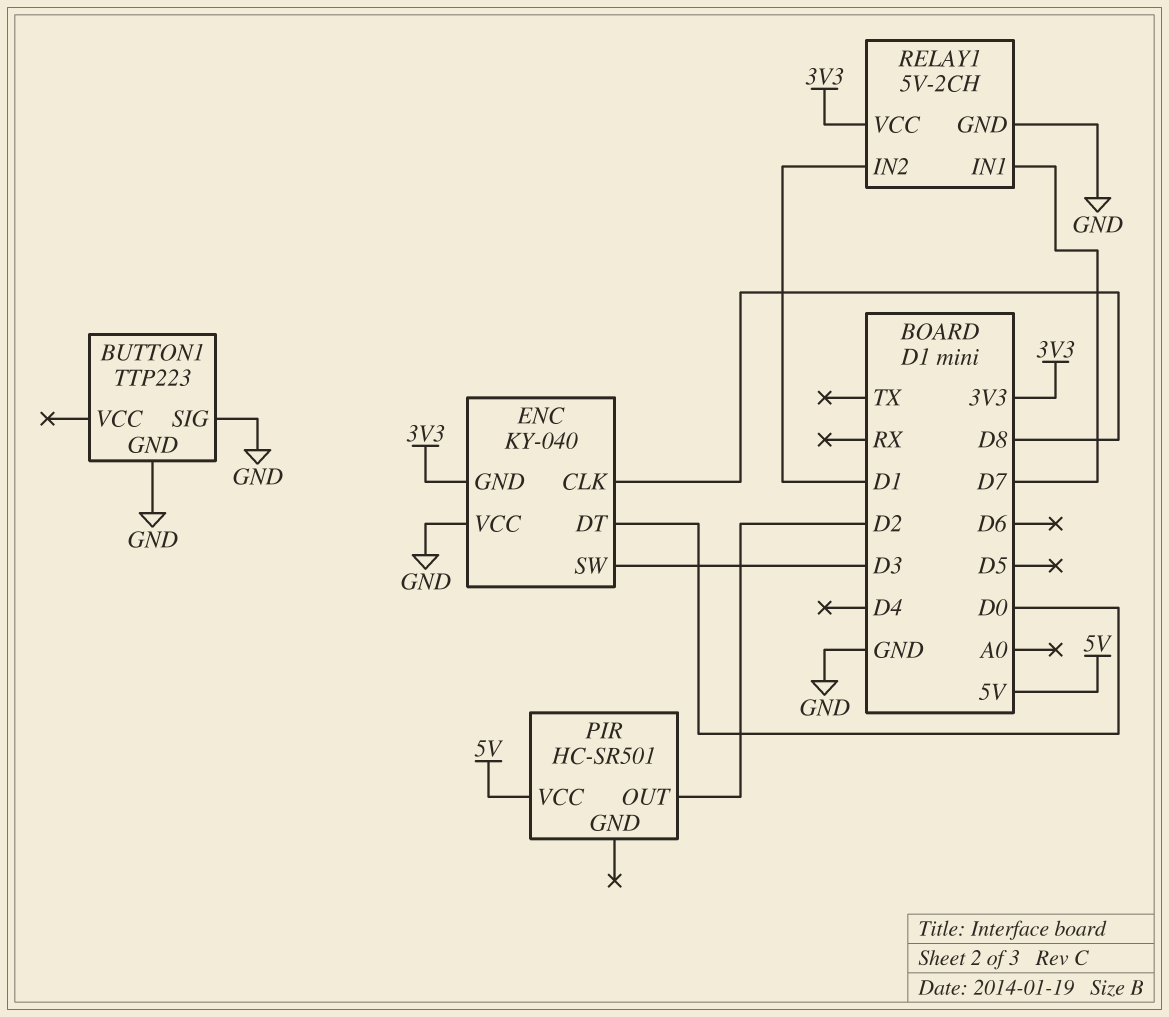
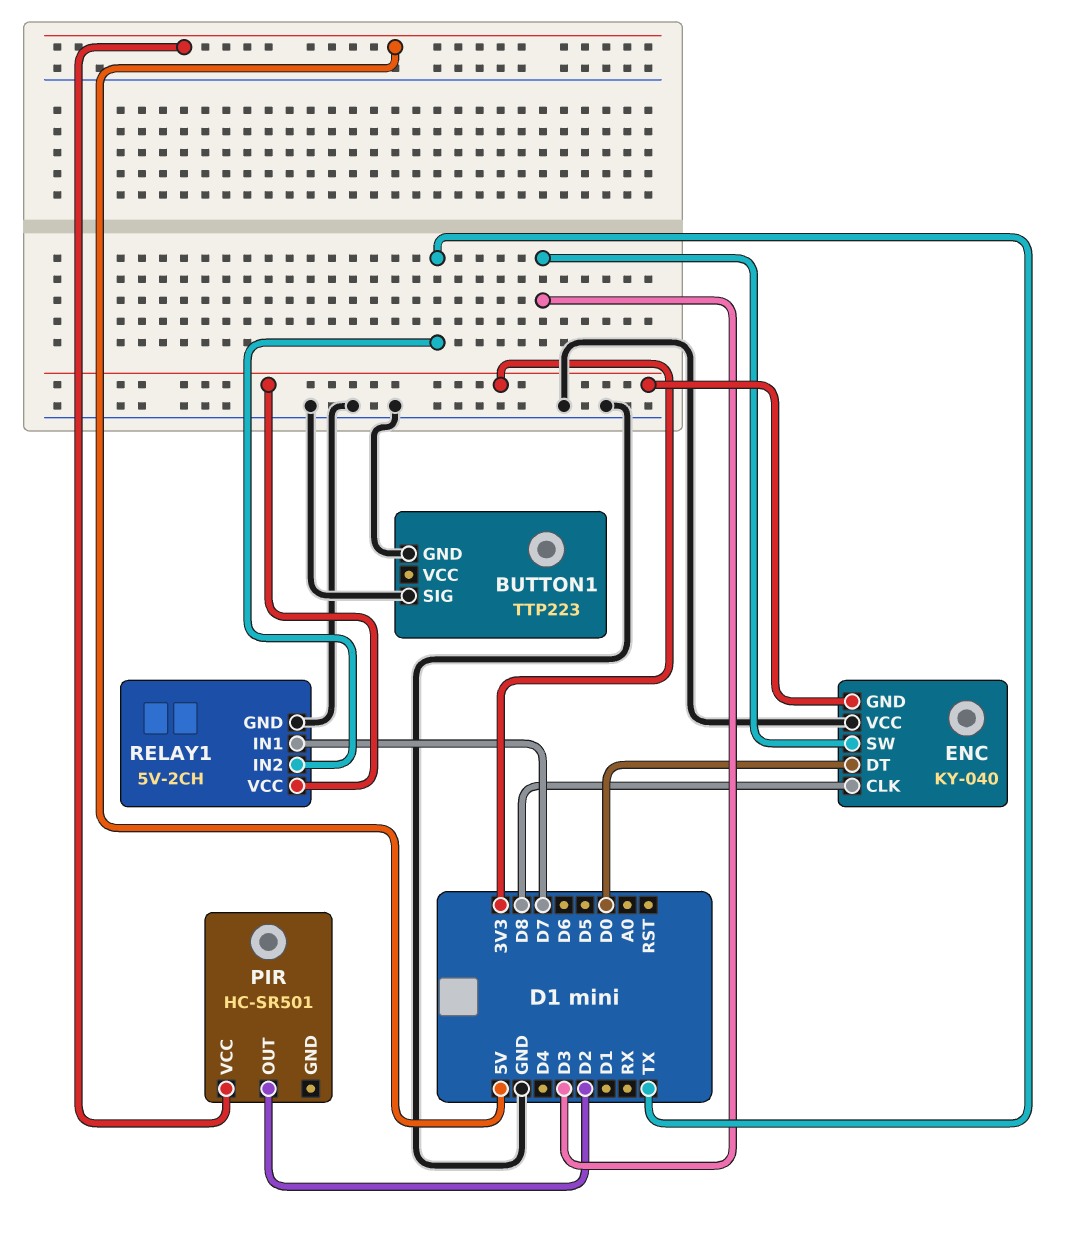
RELAY1 pin IN2: D1 -> TX

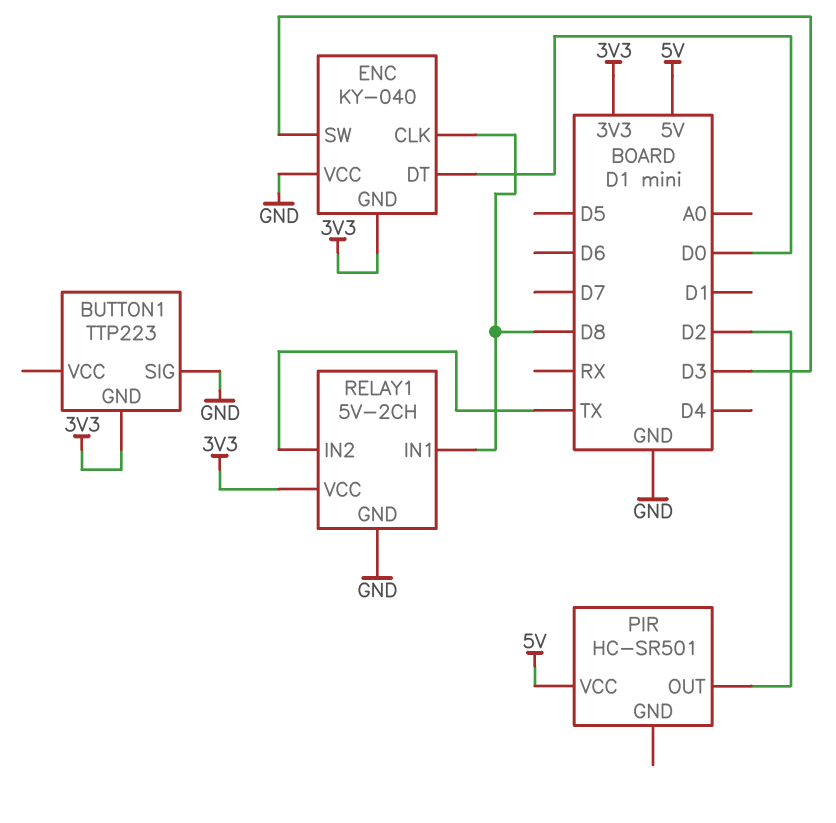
BUTTON1 pin GND: GND -> 3V3
RELAY1 pin IN1: D7 -> D8

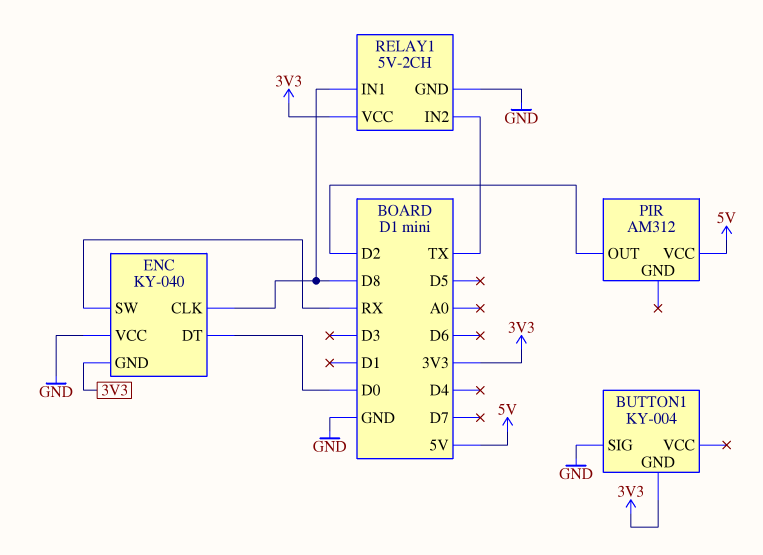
BUTTON1: TTP223 -> KY-004
ENC pin SW: D3 -> RX
PIR: HC-SR501 -> AM312

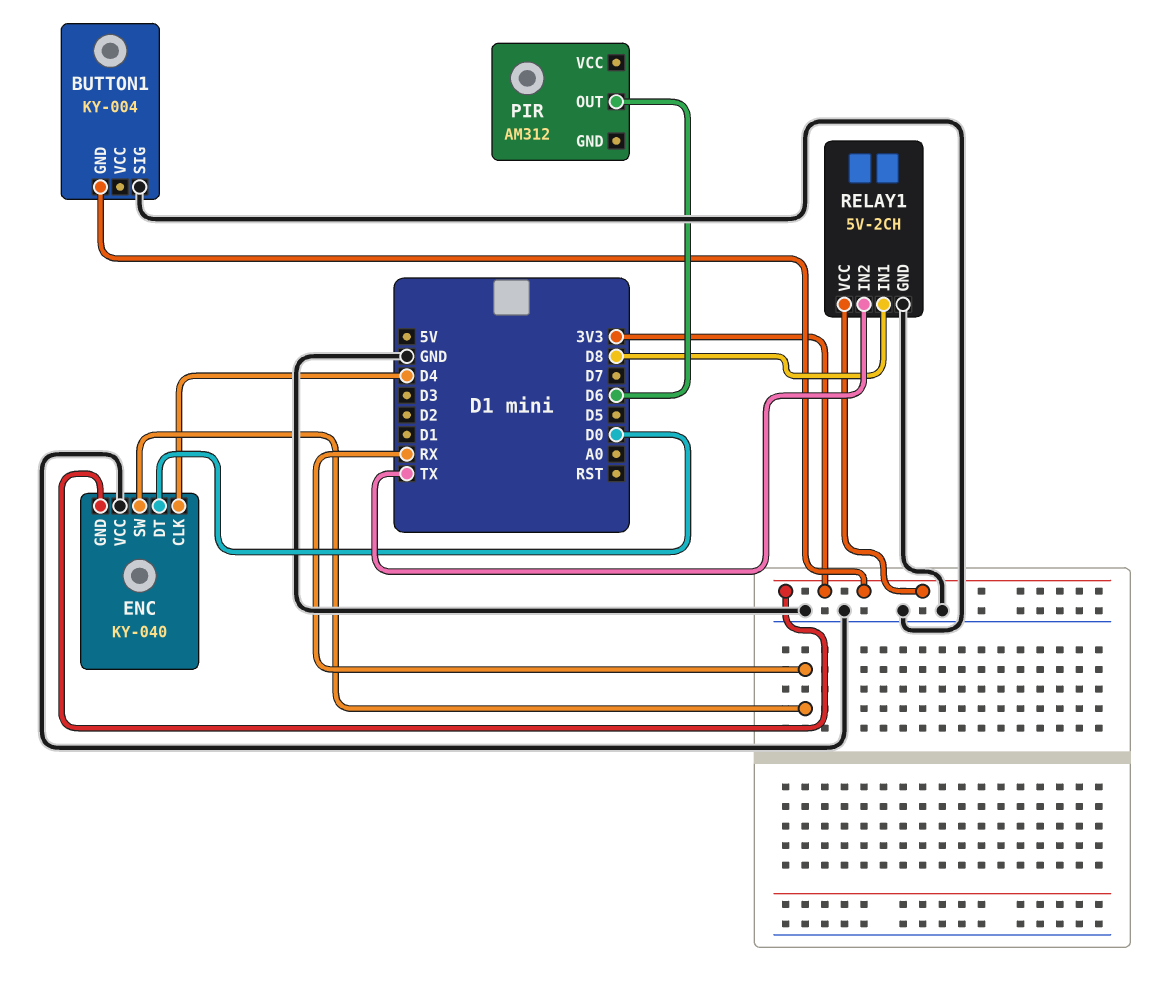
ENC pin CLK: D8 -> D4
PIR pin OUT: D2 -> D6
PIR pin VCC: 5V -> none

